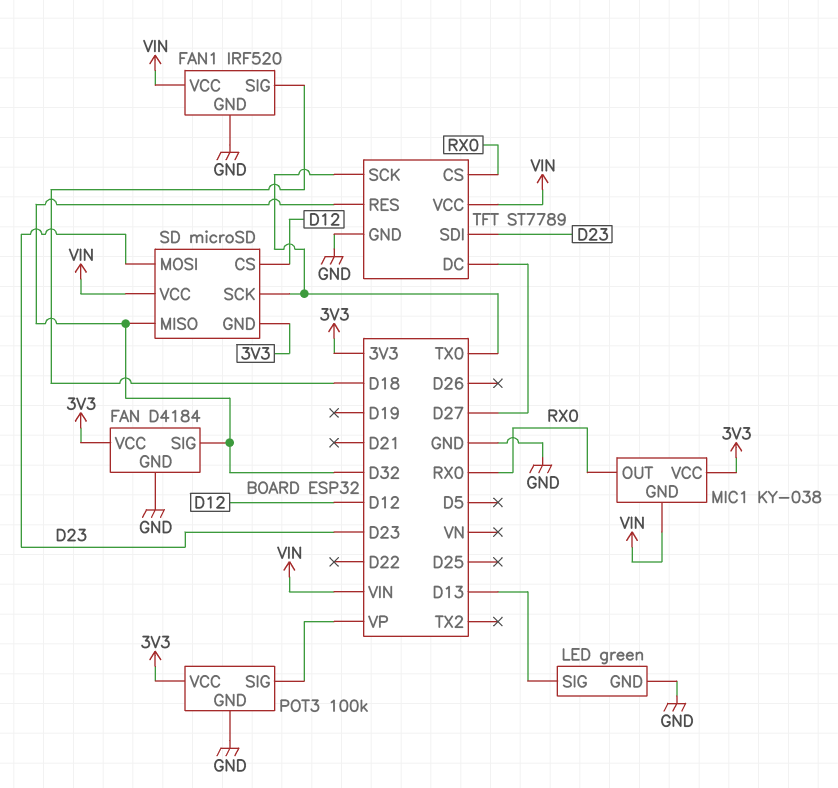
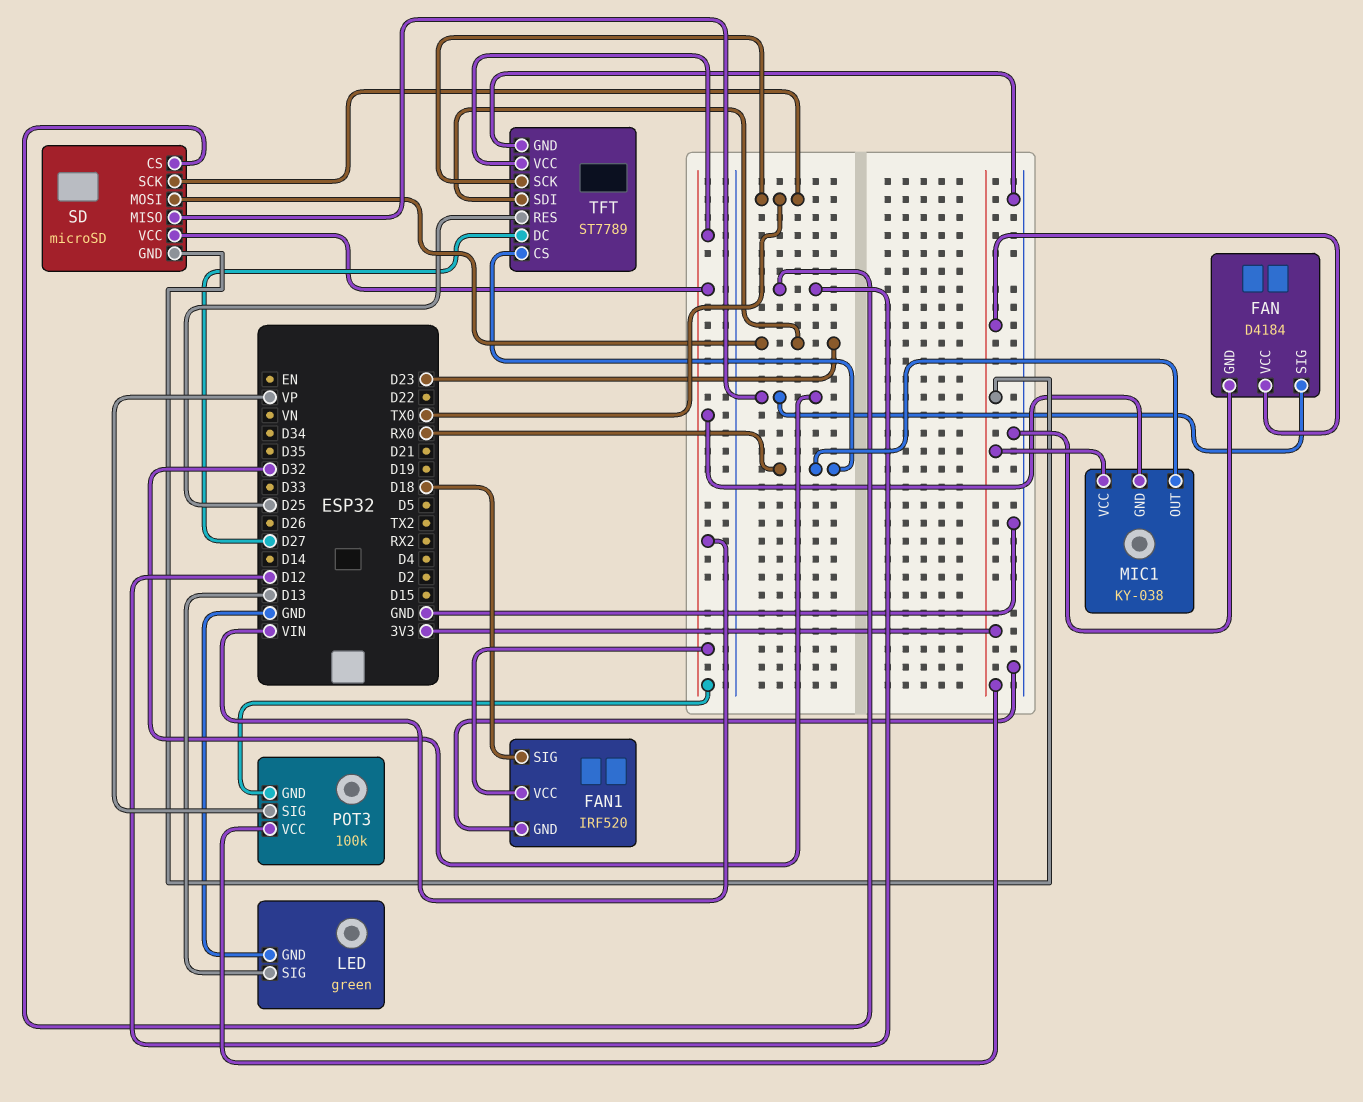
POT3 pin GND: GND -> VIN
TFT pin RES: D32 -> D25

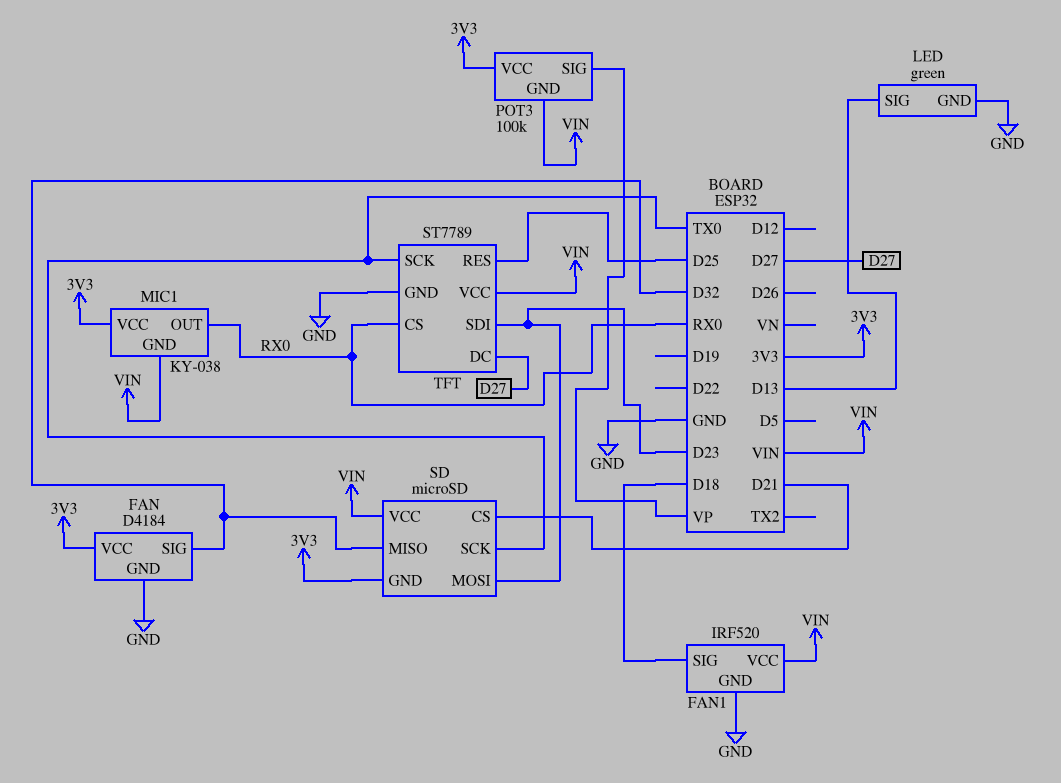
SD pin CS: D12 -> D21

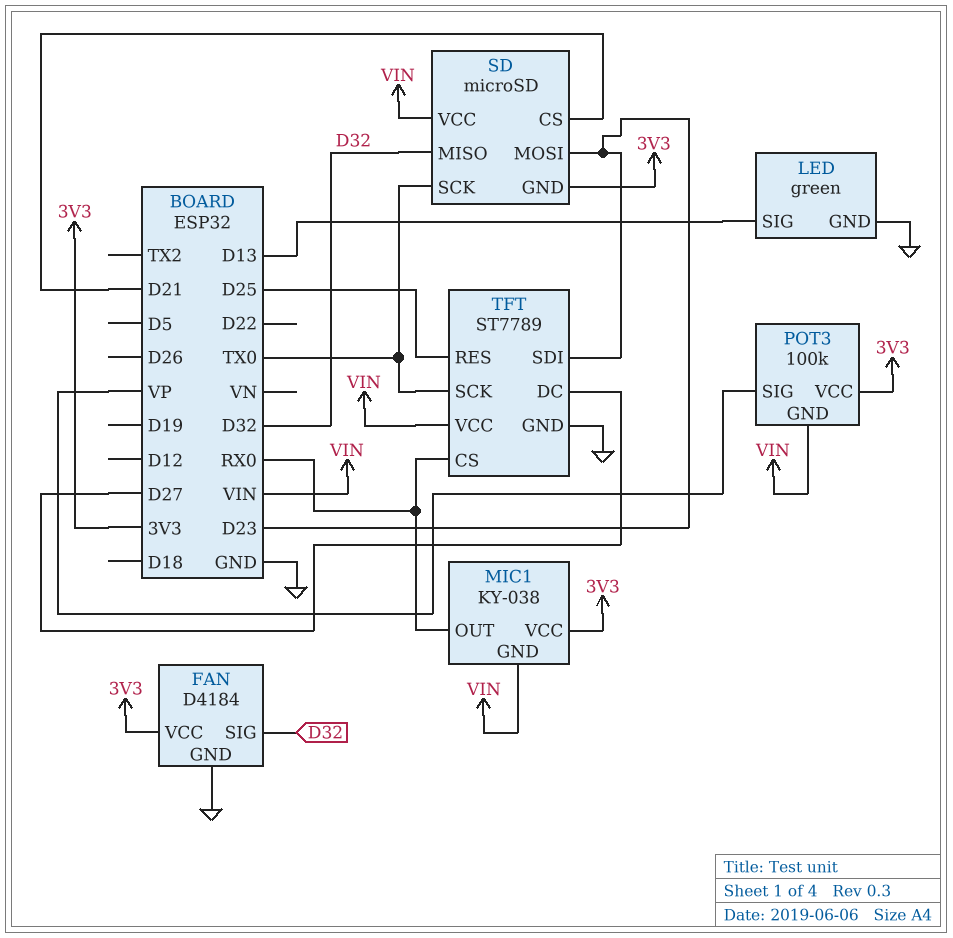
FAN1: IRF520 -> none
FAN1 pin GND: GND -> none
FAN1 pin SIG: D18 -> none
FAN1 pin VCC: VIN -> none

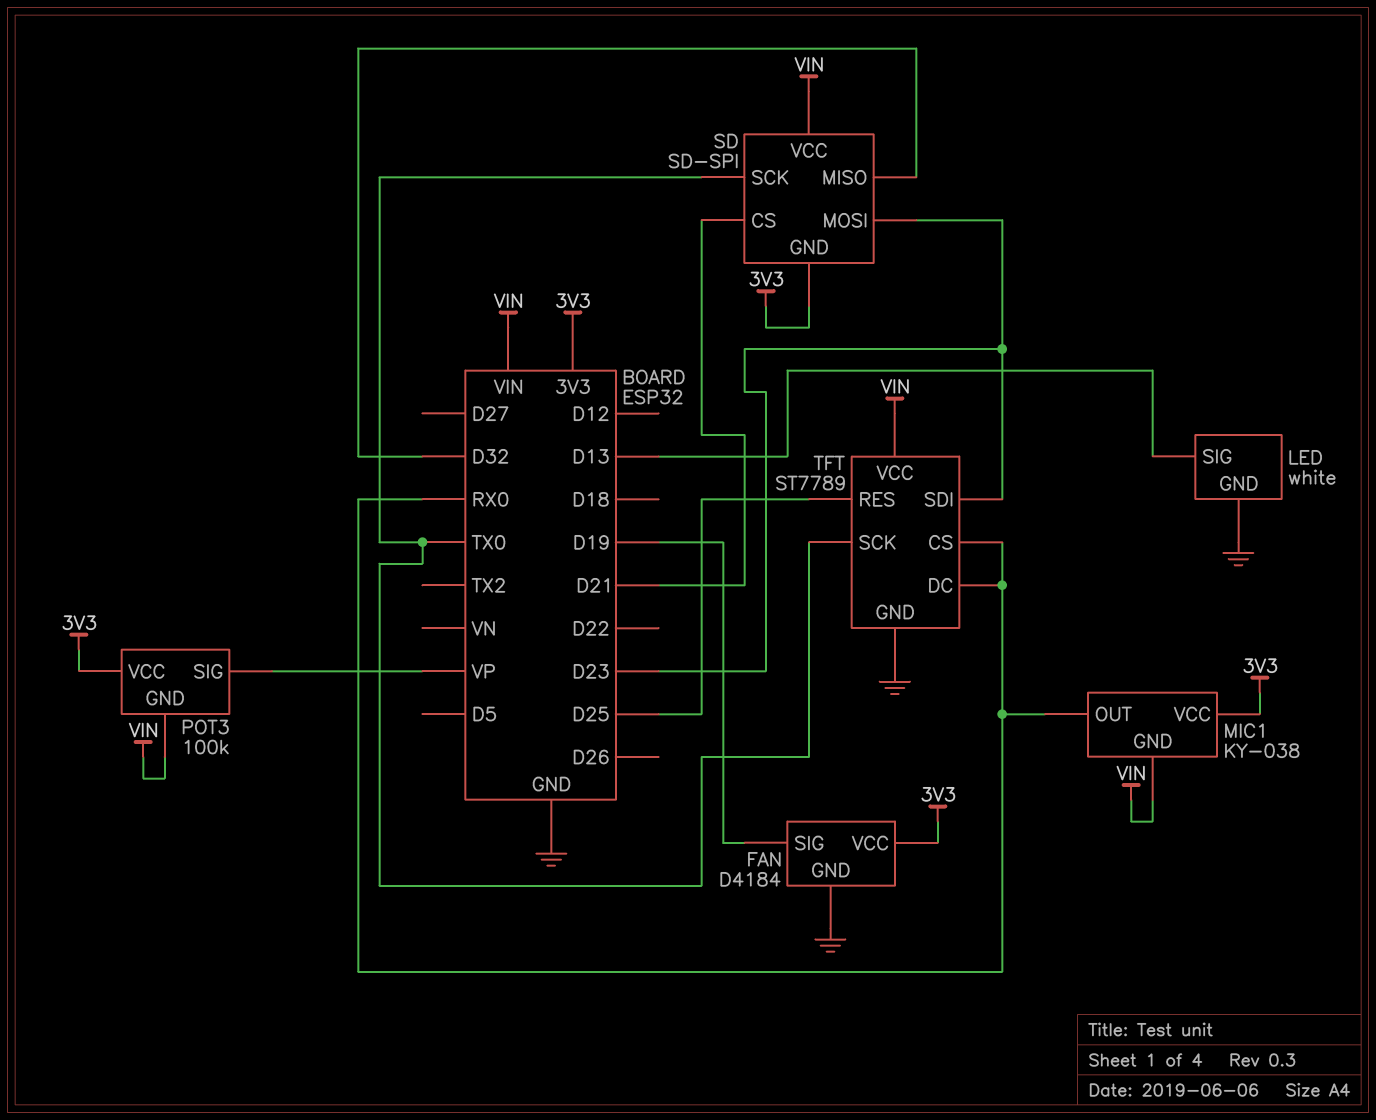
FAN pin SIG: D32 -> D19
LED: green -> white
SD: microSD -> SD-SPI
TFT pin DC: D27 -> RX0

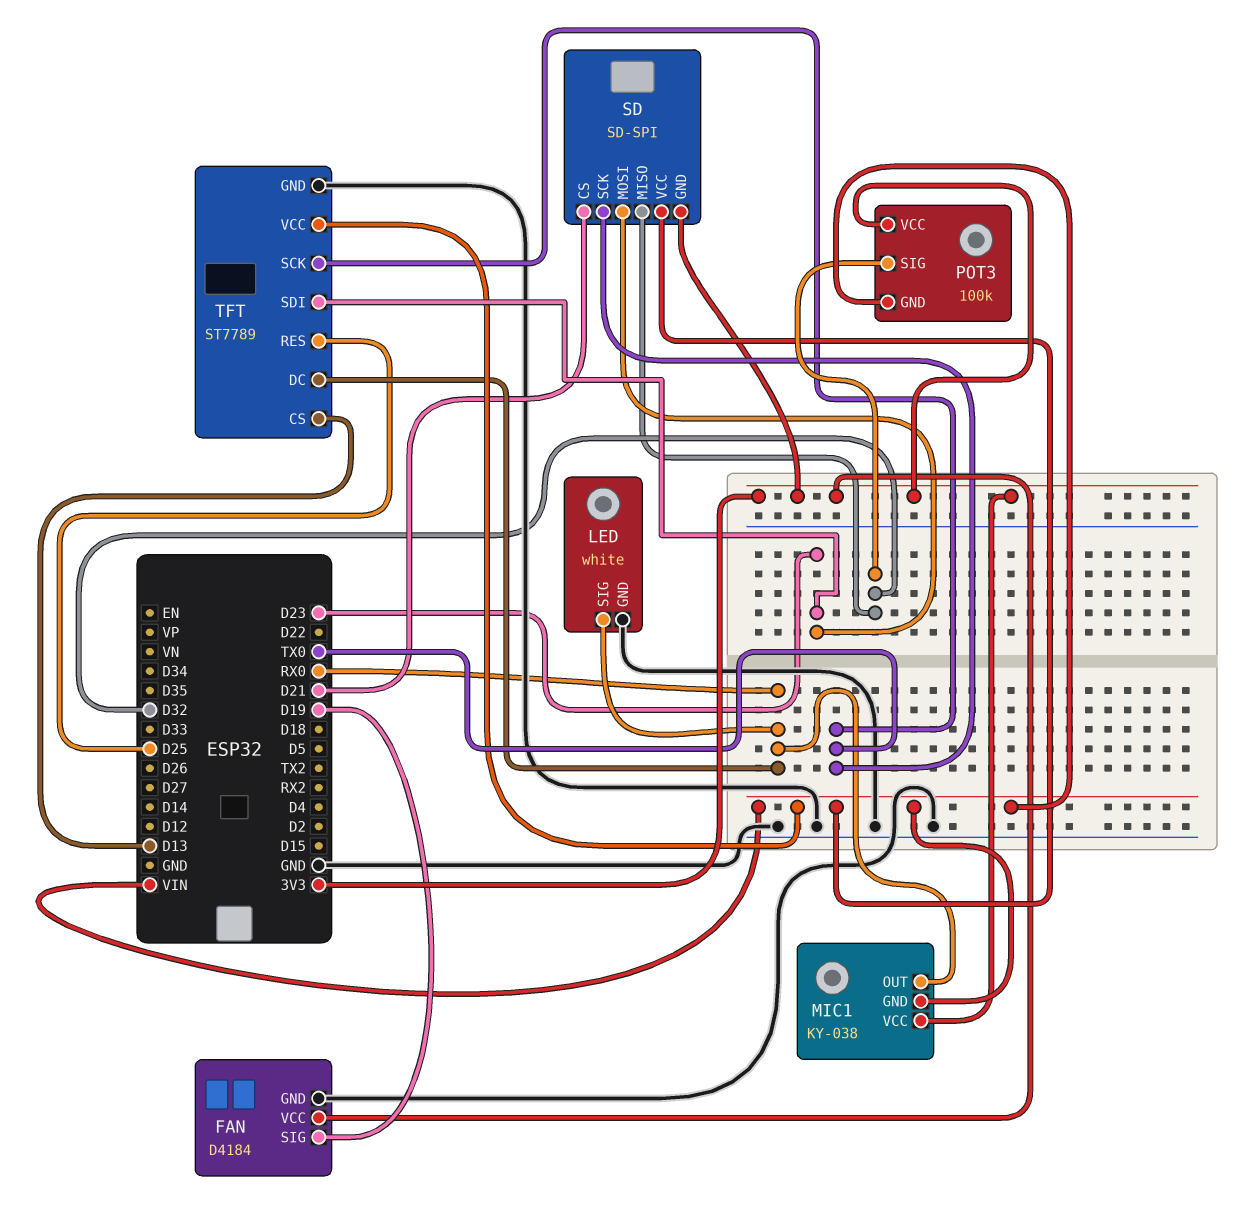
LED pin SIG: D13 -> RX0
POT3 pin SIG: VP -> D32
TFT pin CS: RX0 -> D13

